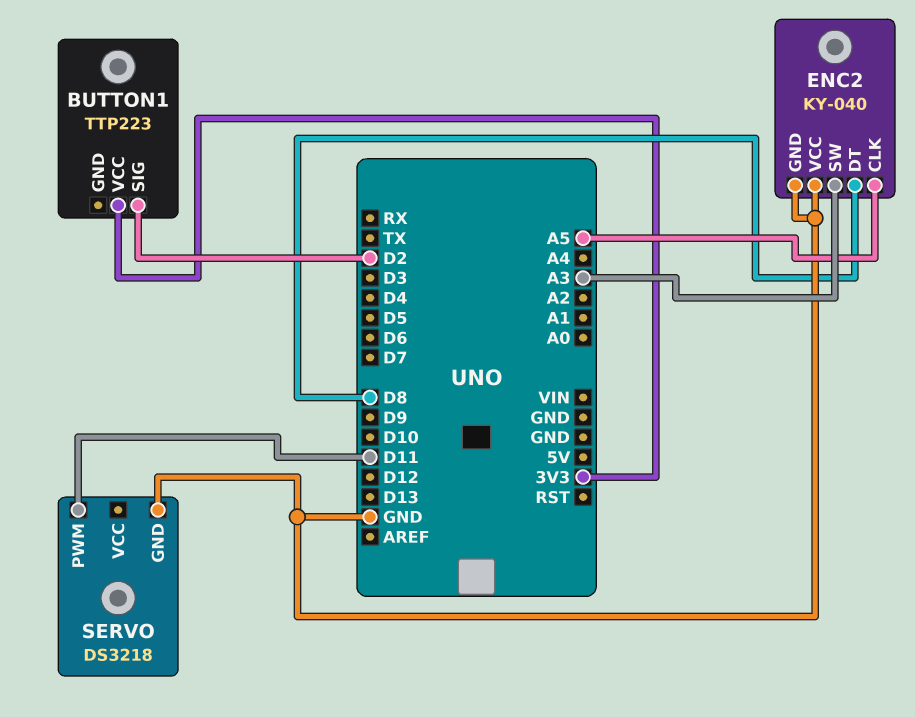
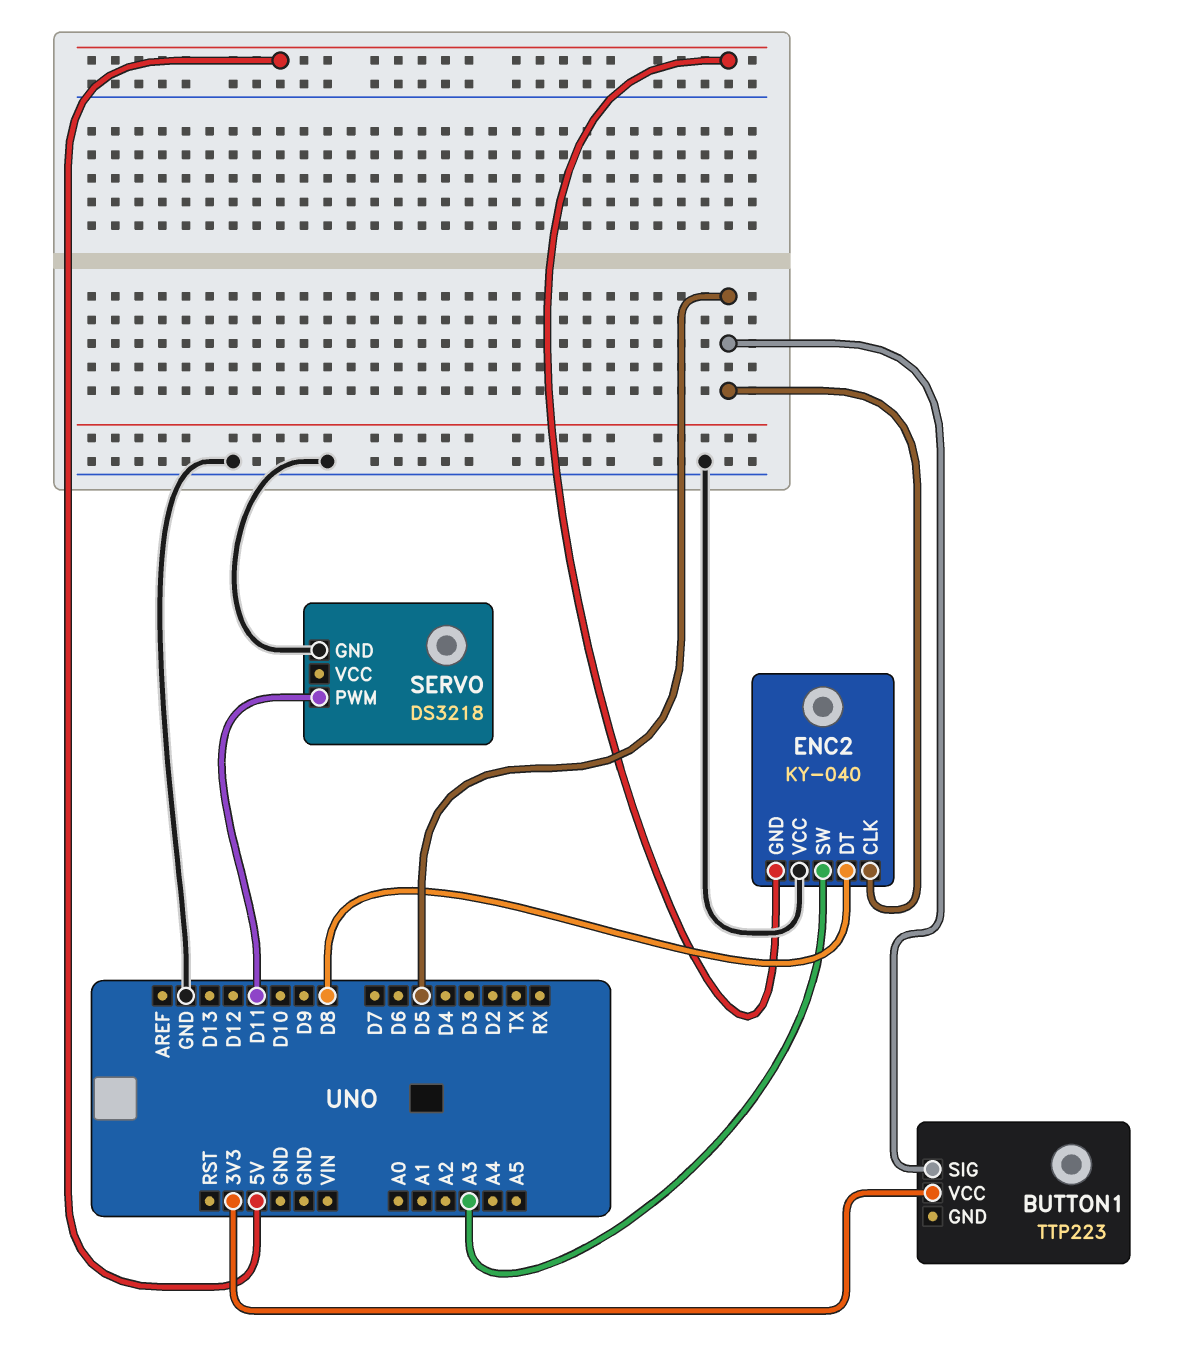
BUTTON1 pin SIG: D2 -> D5
ENC2 pin CLK: A5 -> D5
ENC2 pin GND: GND -> 5V

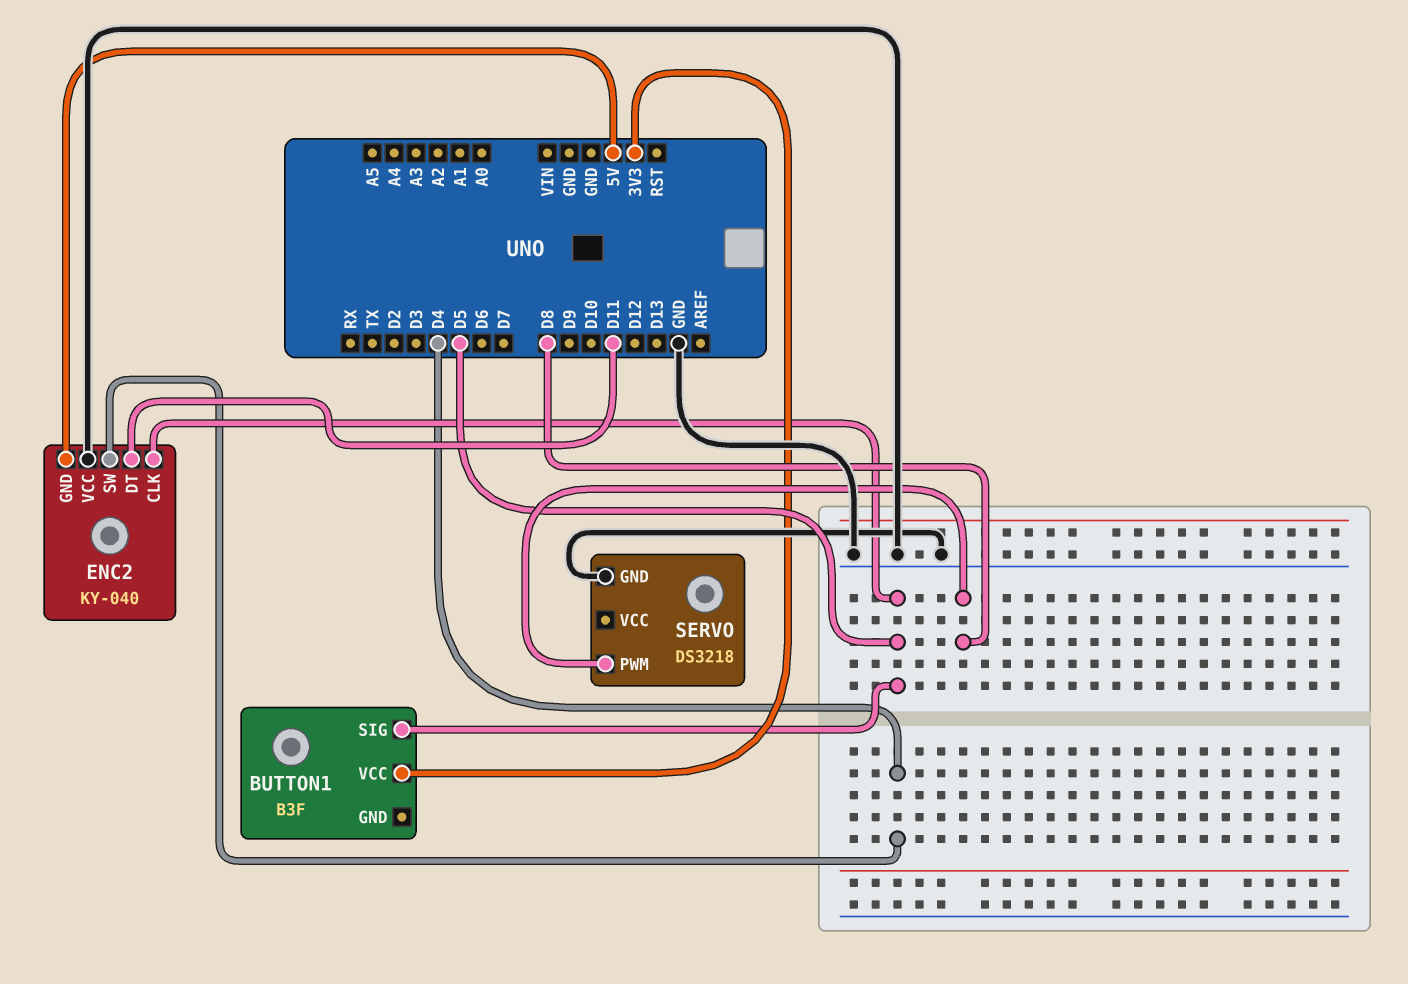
BUTTON1: TTP223 -> B3F
ENC2 pin DT: D8 -> D11
ENC2 pin SW: A3 -> D4
SERVO pin PWM: D11 -> D8

